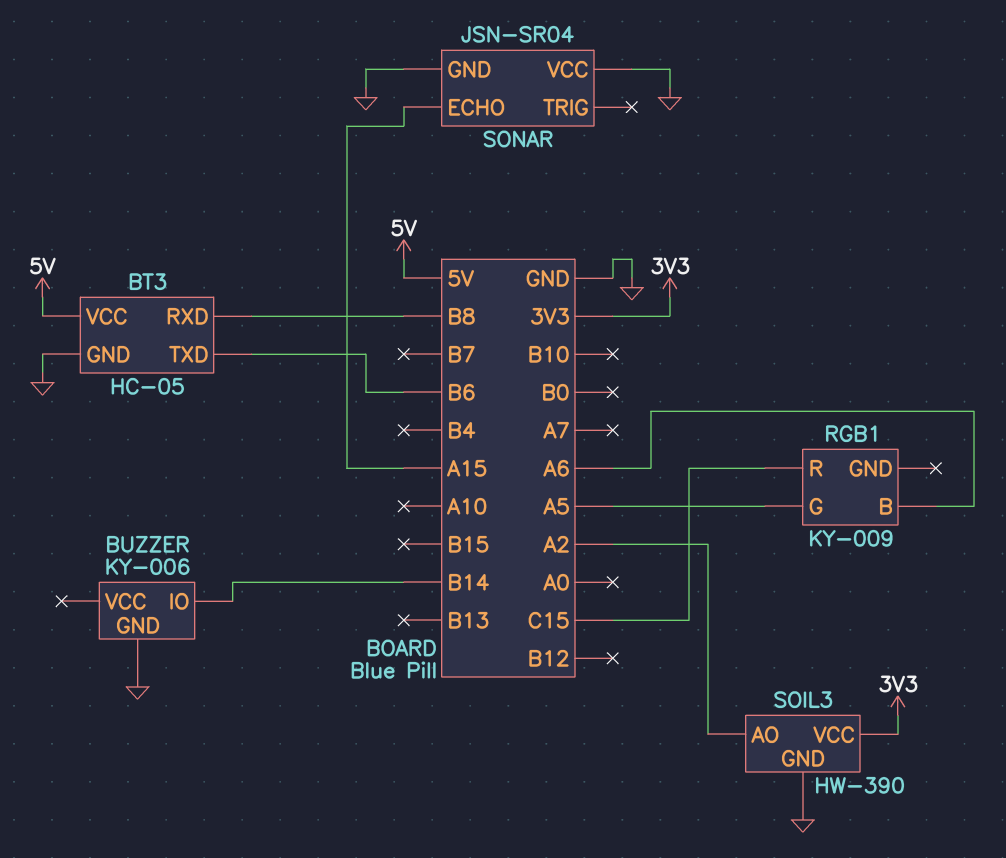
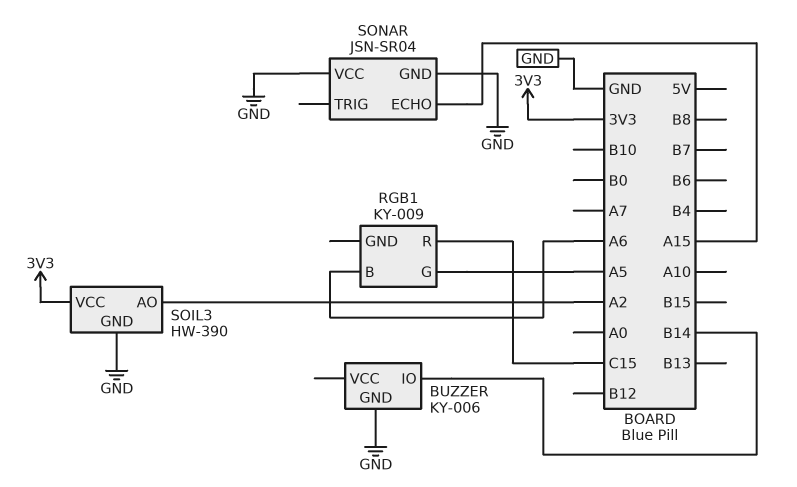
BT3: HC-05 -> none
BT3 pin GND: GND -> none
BT3 pin RXD: B8 -> none
BT3 pin TXD: B6 -> none
BT3 pin VCC: 5V -> none

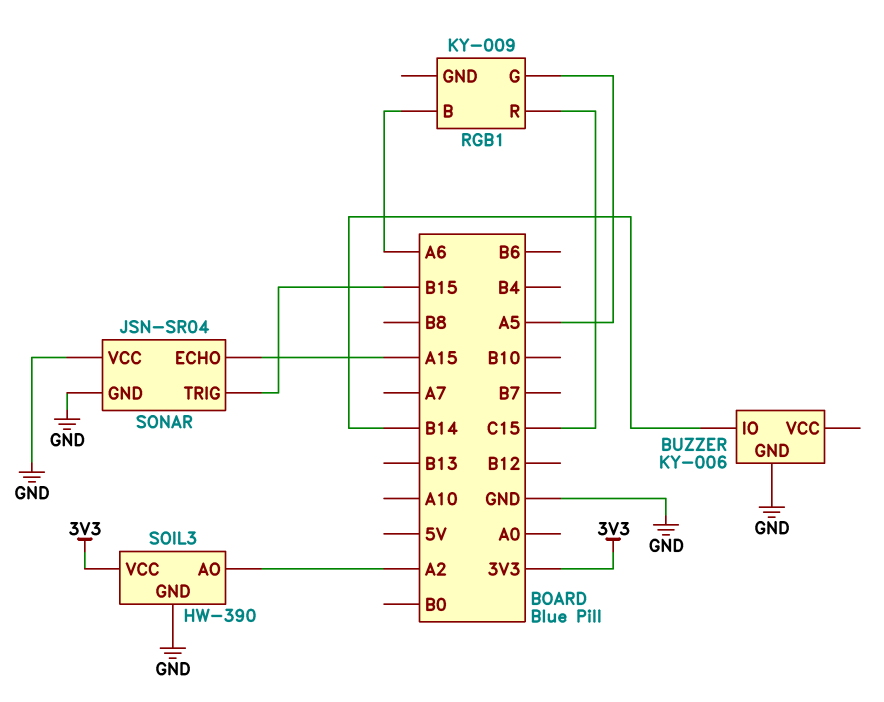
SONAR pin TRIG: none -> B15

